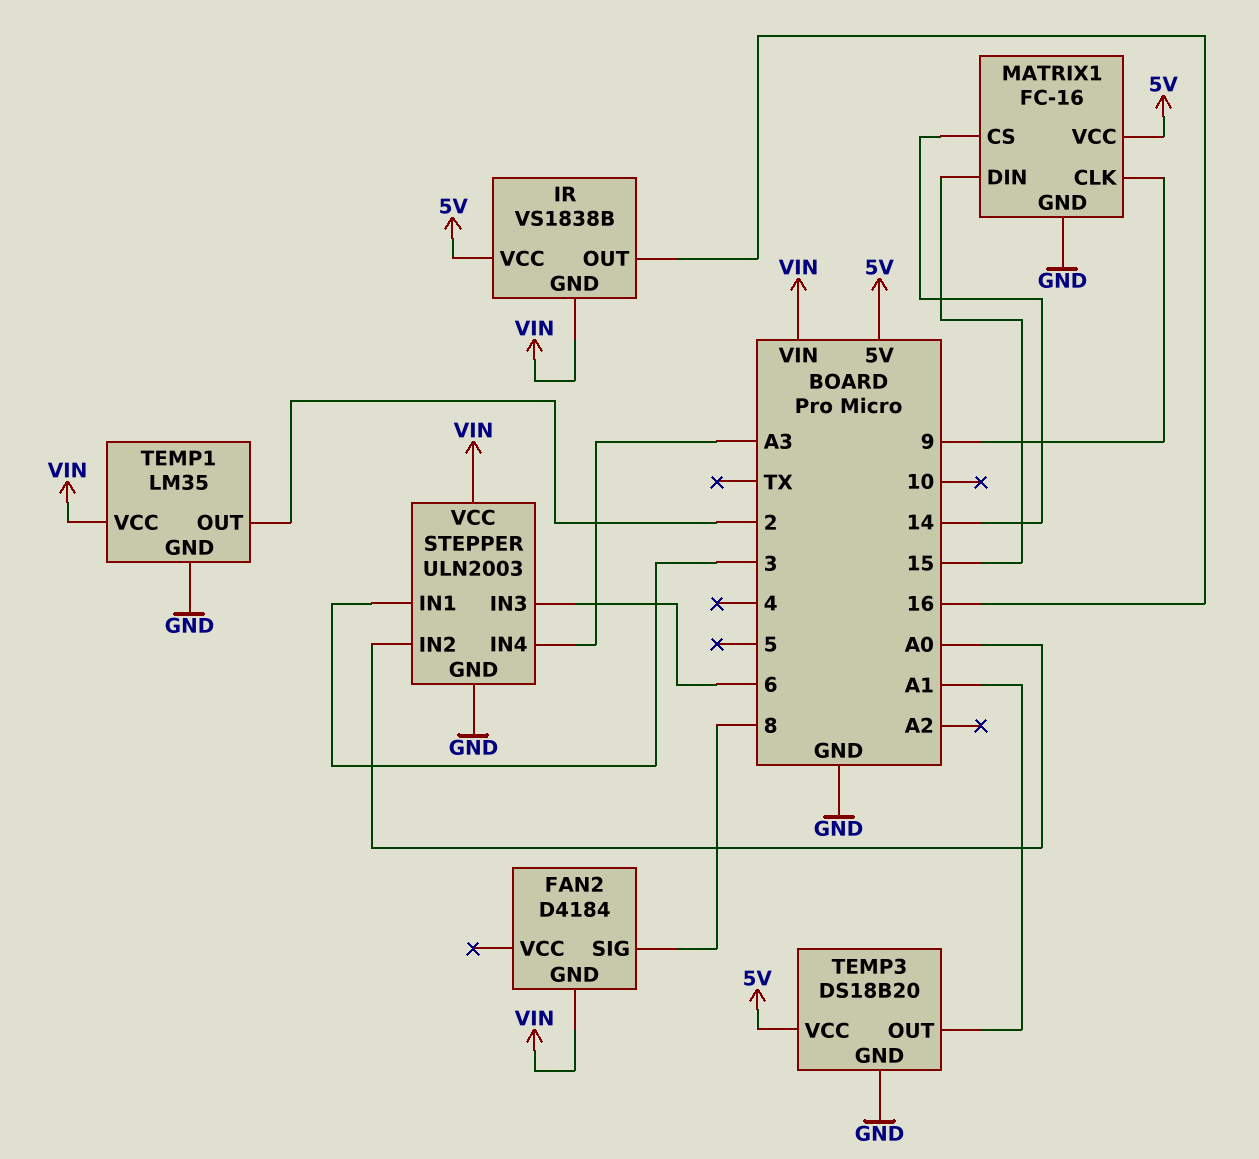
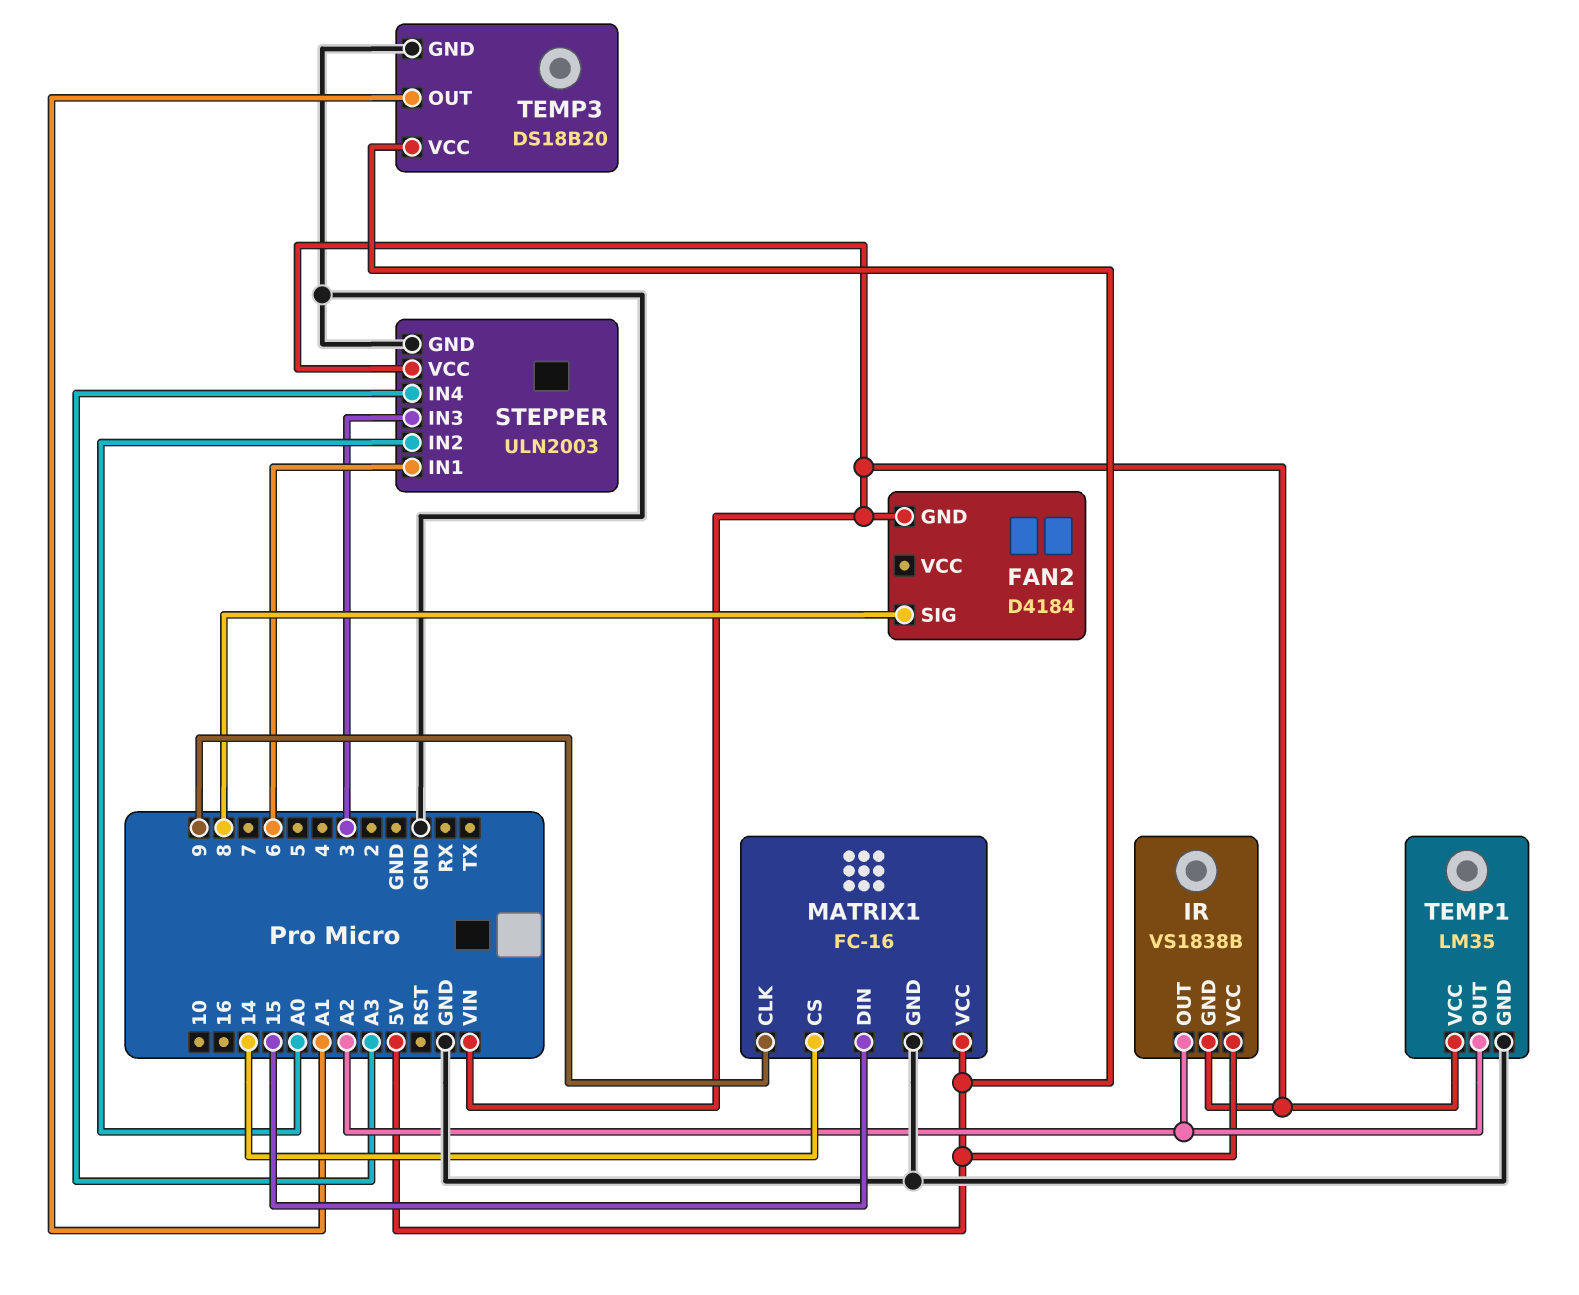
IR pin OUT: 16 -> A2
STEPPER pin IN1: 3 -> 6
STEPPER pin IN3: 6 -> 3
TEMP1 pin OUT: 2 -> A2

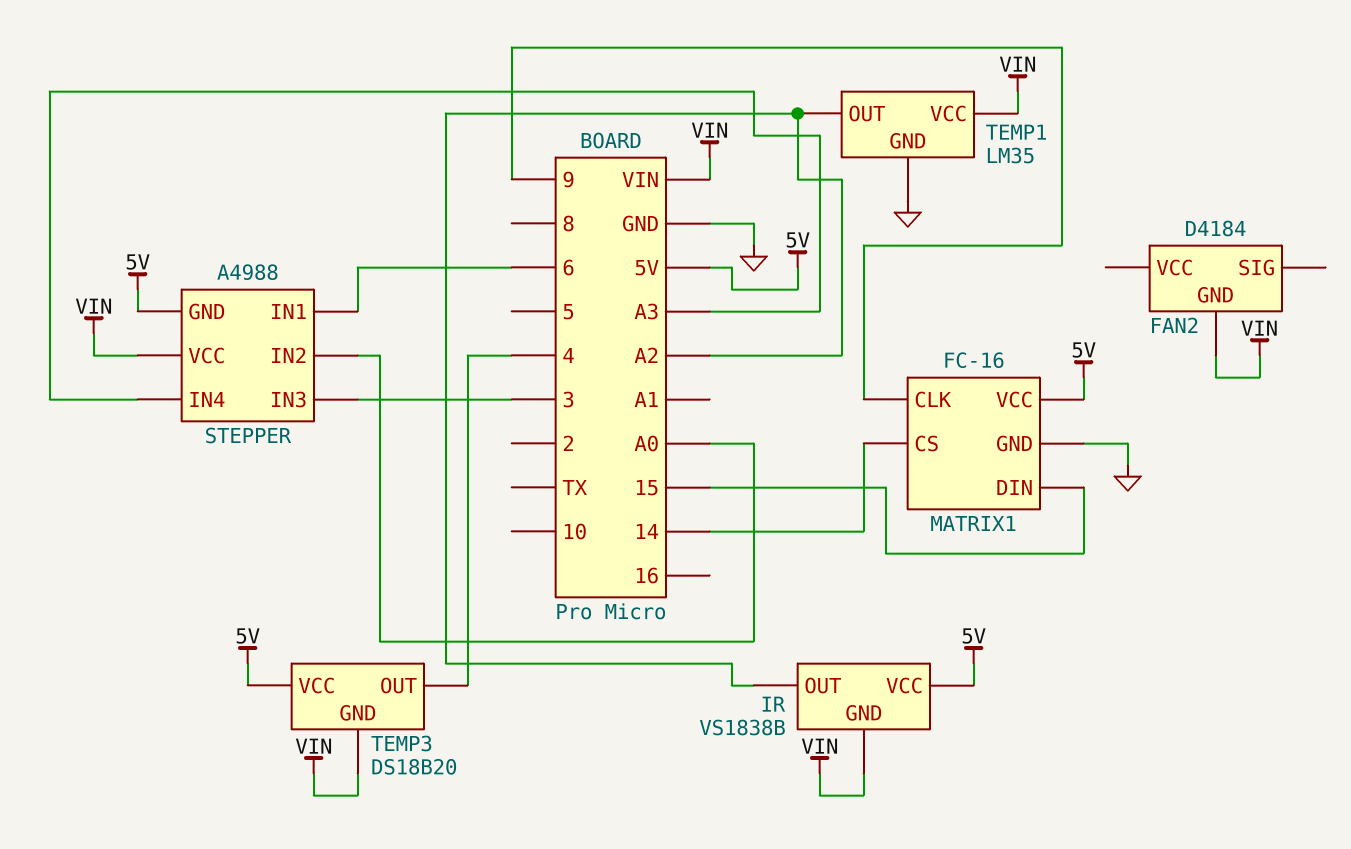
FAN2 pin SIG: 8 -> none
STEPPER: ULN2003 -> A4988
STEPPER pin GND: GND -> 5V
TEMP3 pin GND: GND -> VIN
TEMP3 pin OUT: A1 -> 4

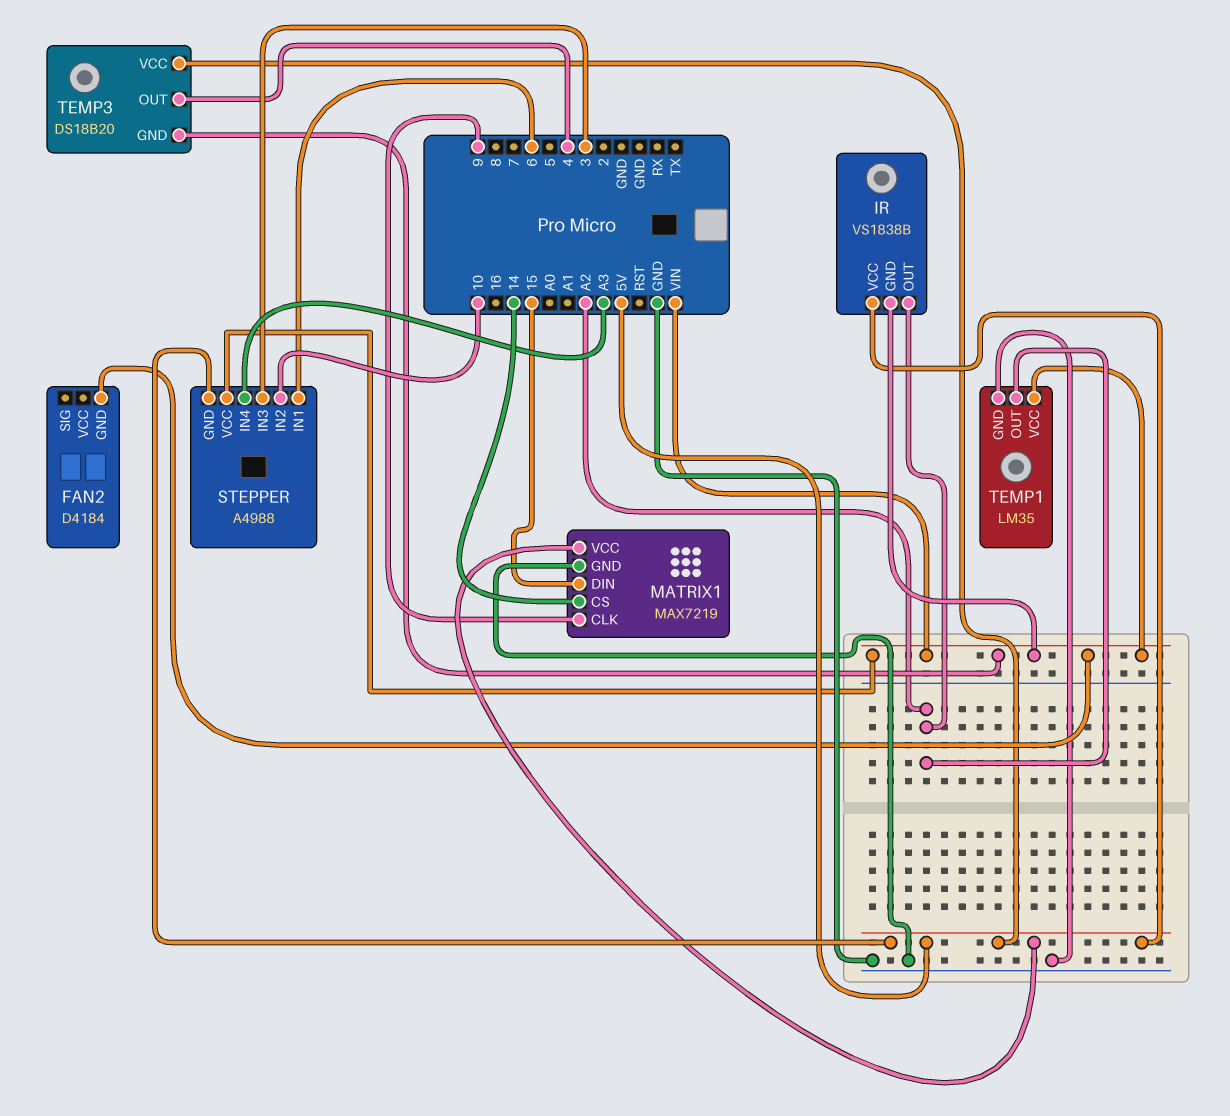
MATRIX1: FC-16 -> MAX7219
STEPPER pin IN2: A0 -> 10

